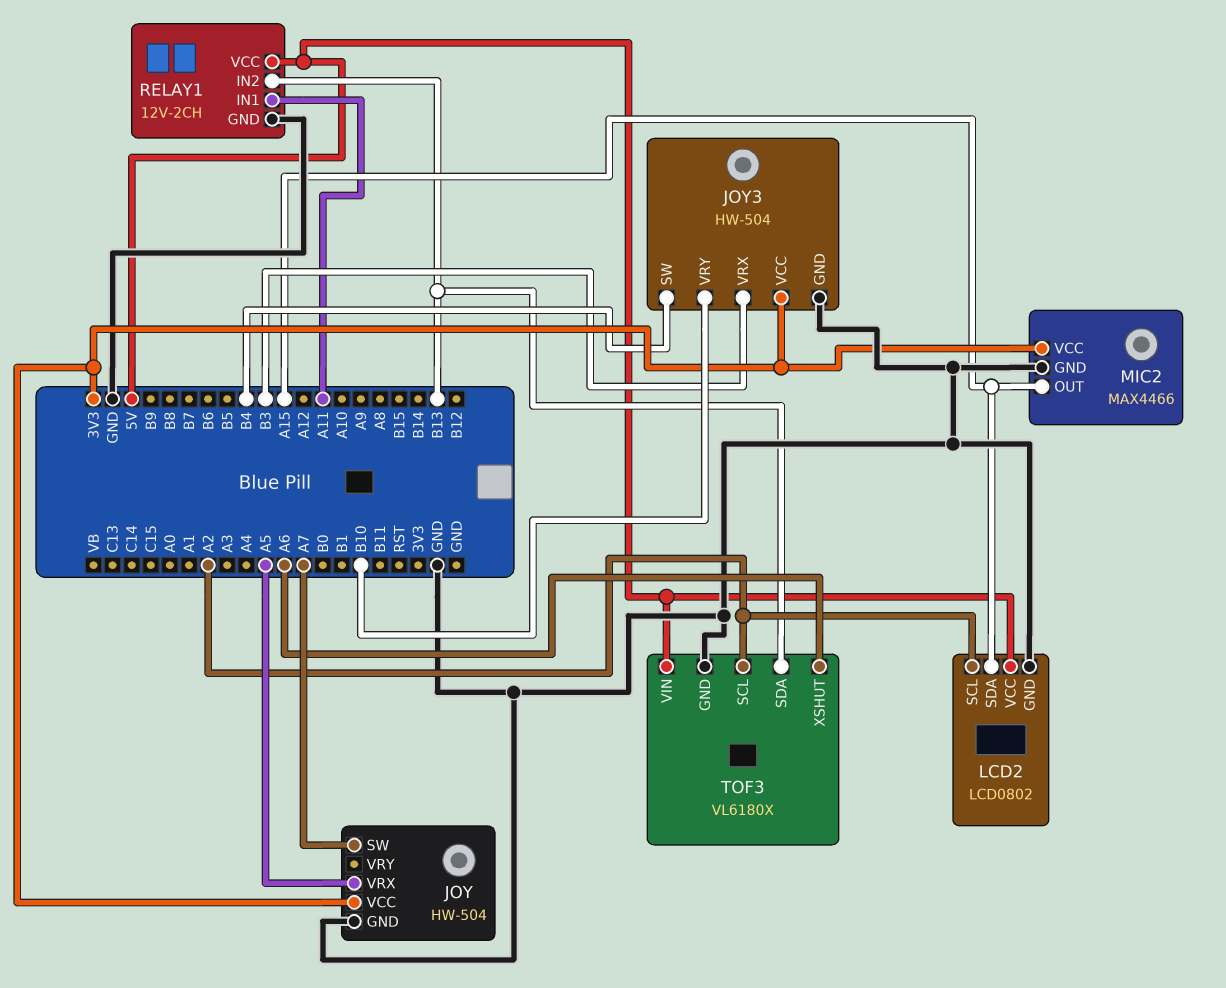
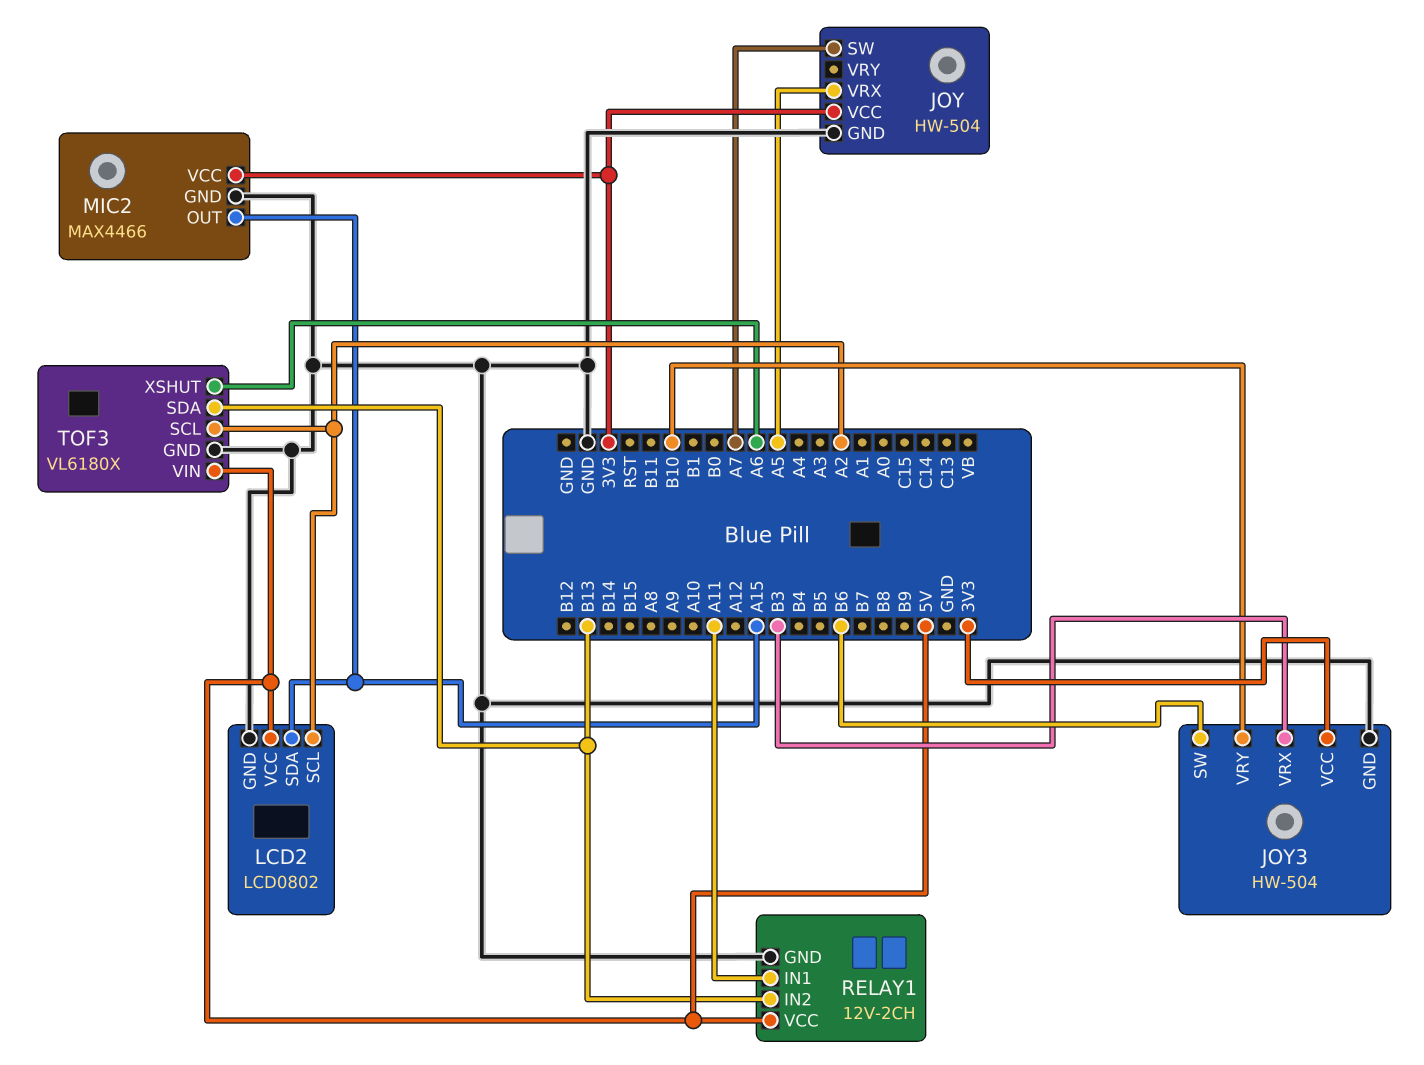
JOY3 pin SW: B4 -> B6

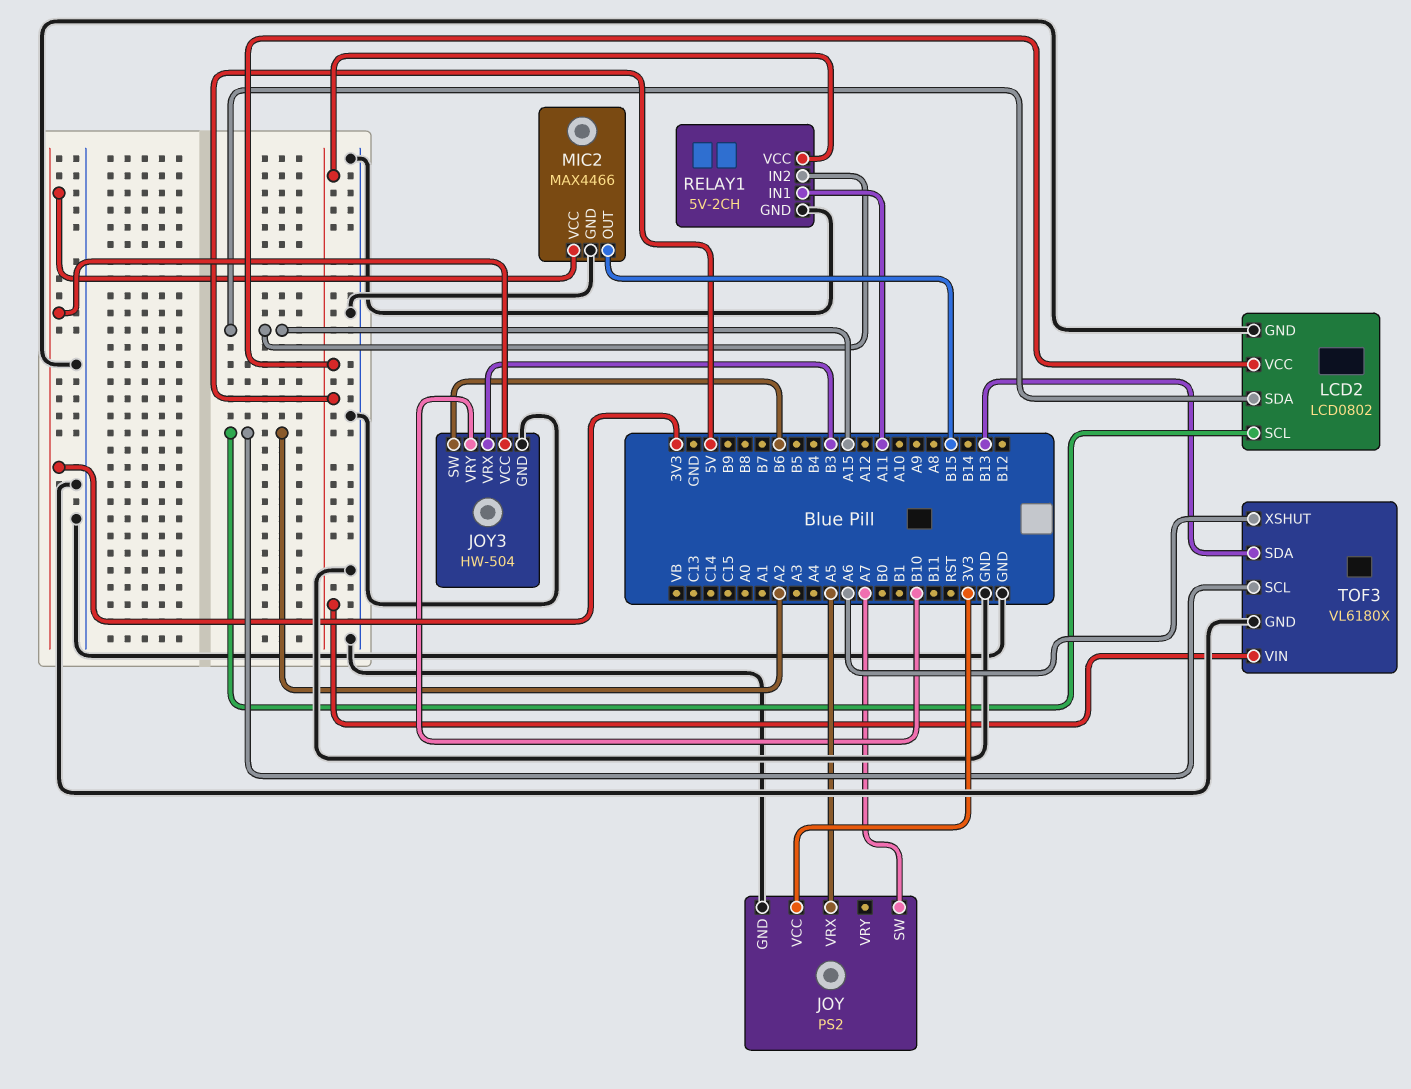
JOY: HW-504 -> PS2
MIC2 pin OUT: A15 -> B15
RELAY1: 12V-2CH -> 5V-2CH
RELAY1 pin IN2: B13 -> A15

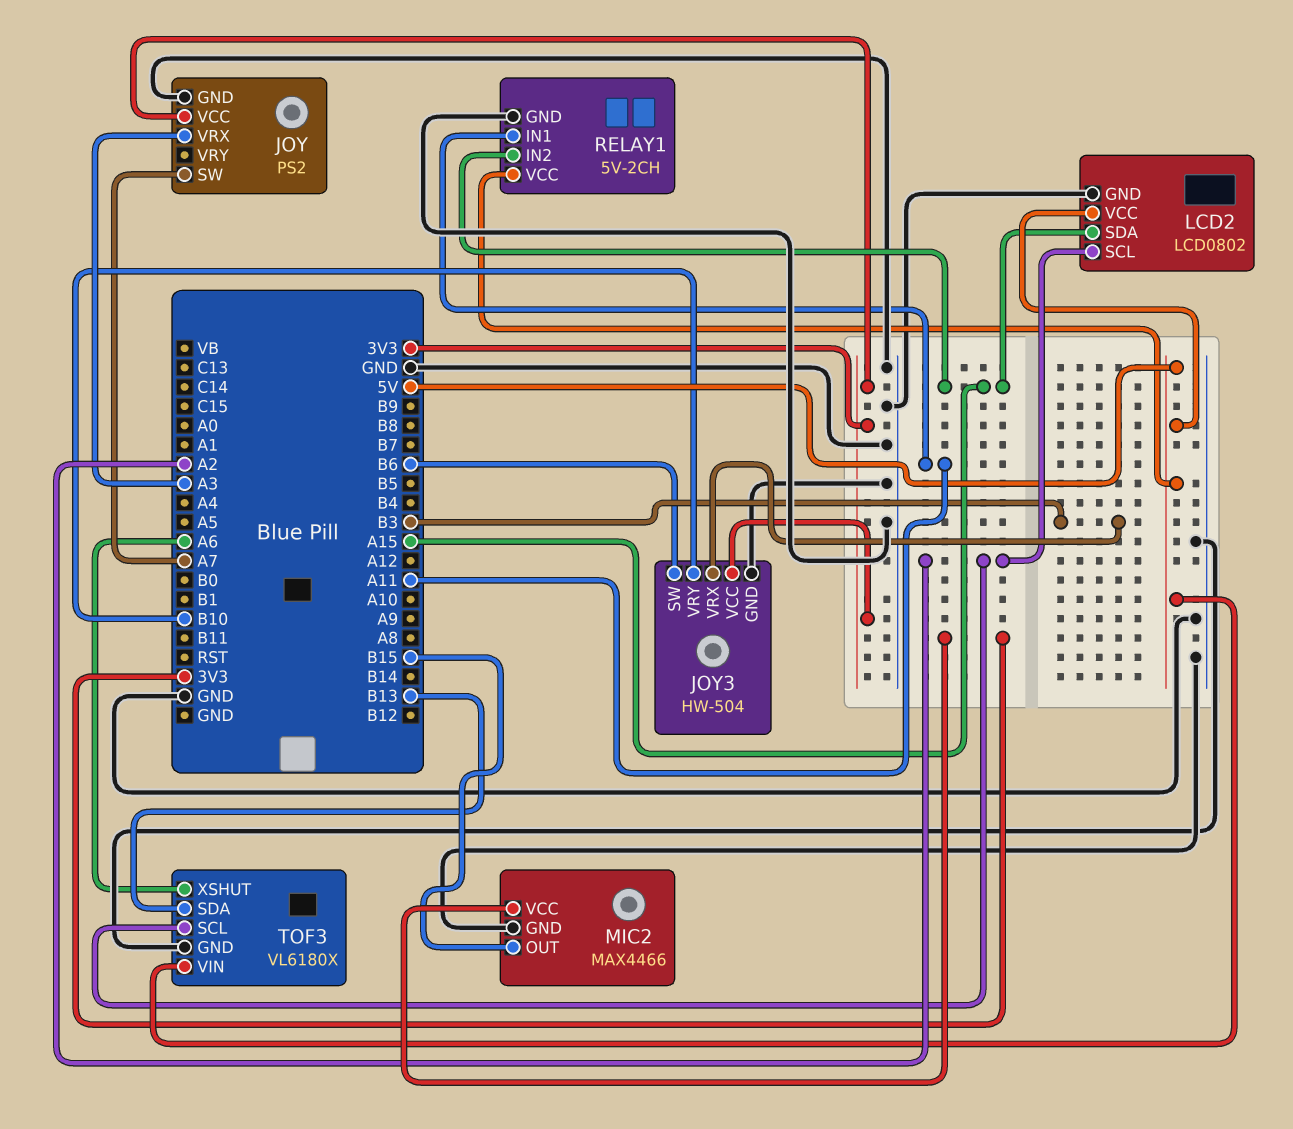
JOY pin VRX: A5 -> A3

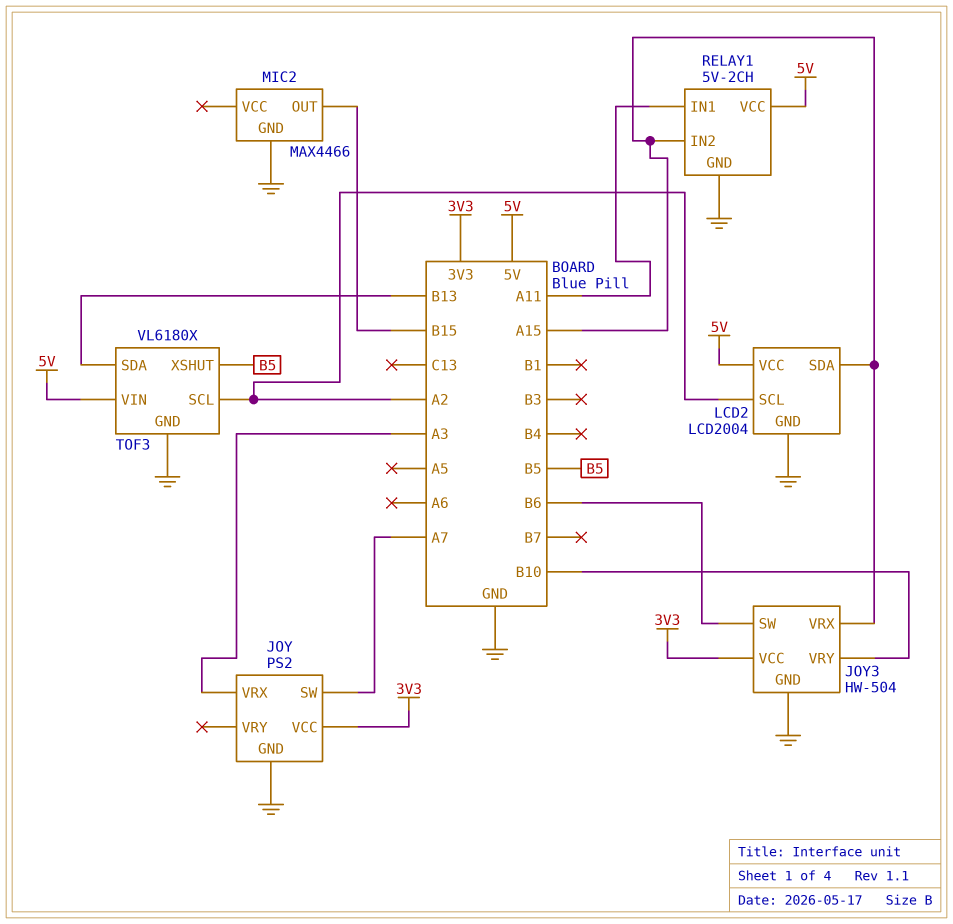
JOY3 pin VRX: B3 -> A15
LCD2: LCD0802 -> LCD2004
MIC2 pin VCC: 3V3 -> none
TOF3 pin XSHUT: A6 -> B5

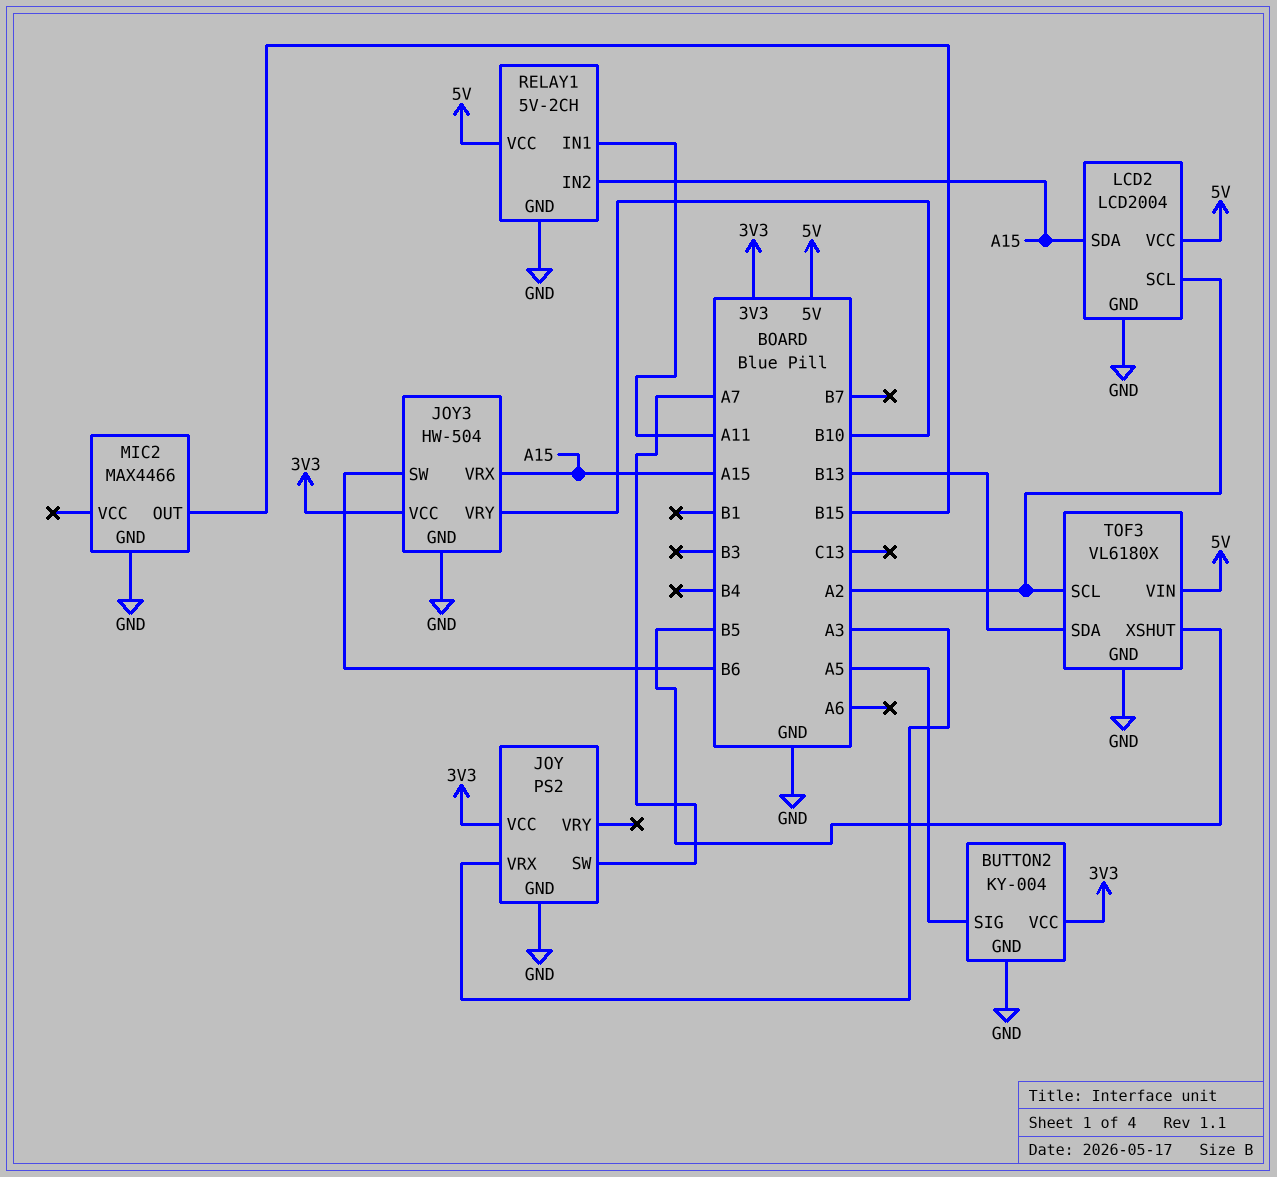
BUTTON2: none -> KY-004
BUTTON2 pin GND: none -> GND
BUTTON2 pin SIG: none -> A5
BUTTON2 pin VCC: none -> 3V3

